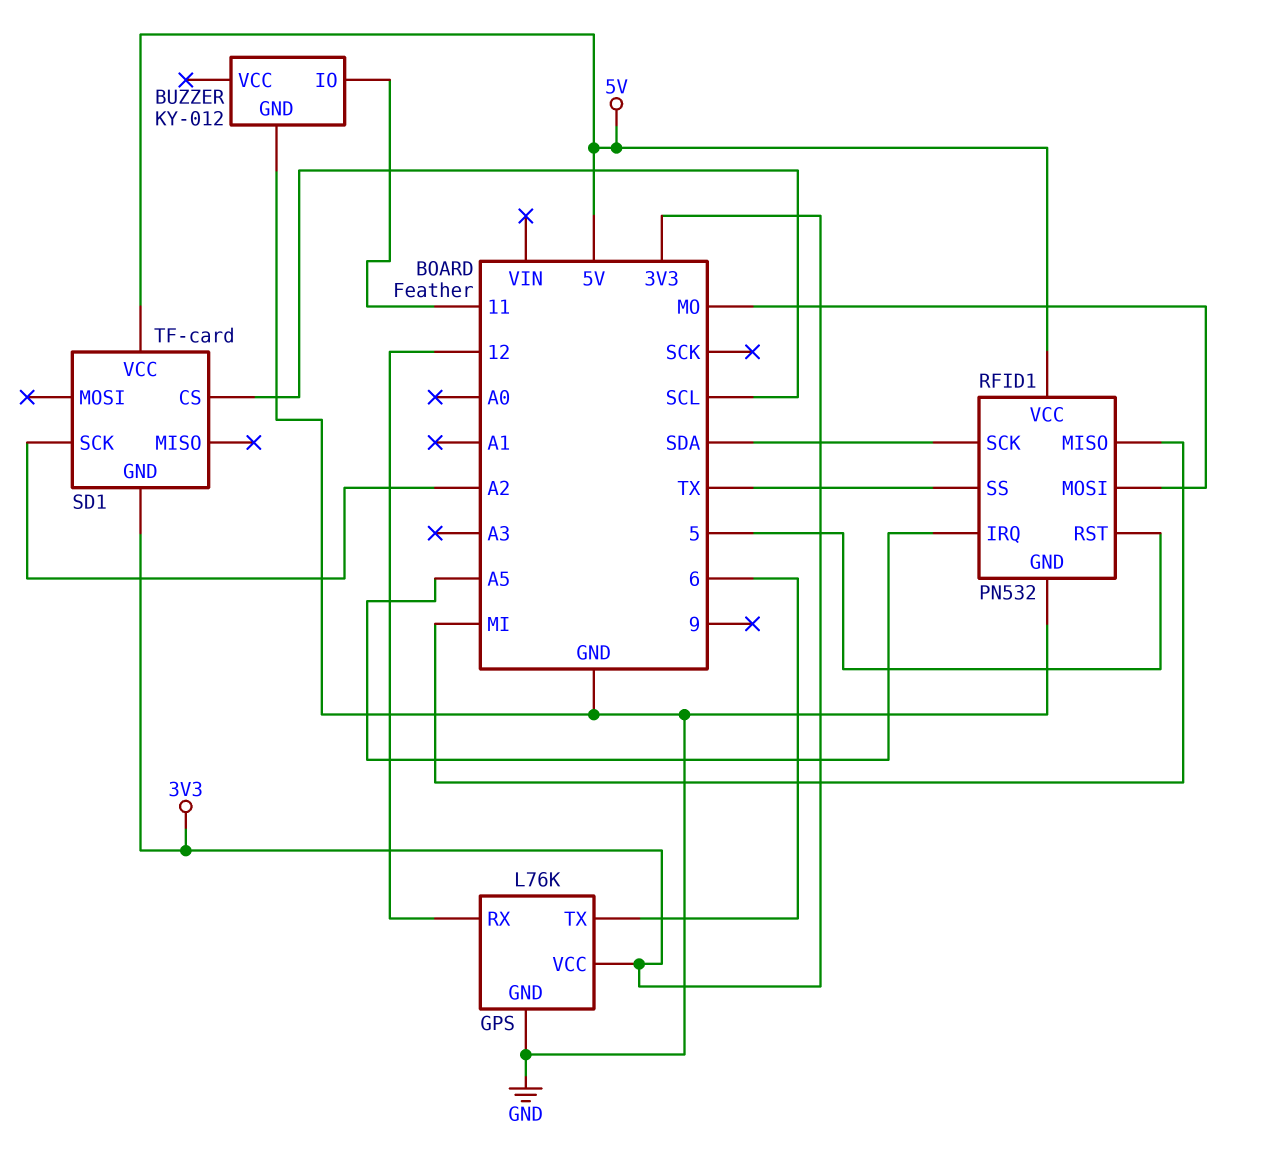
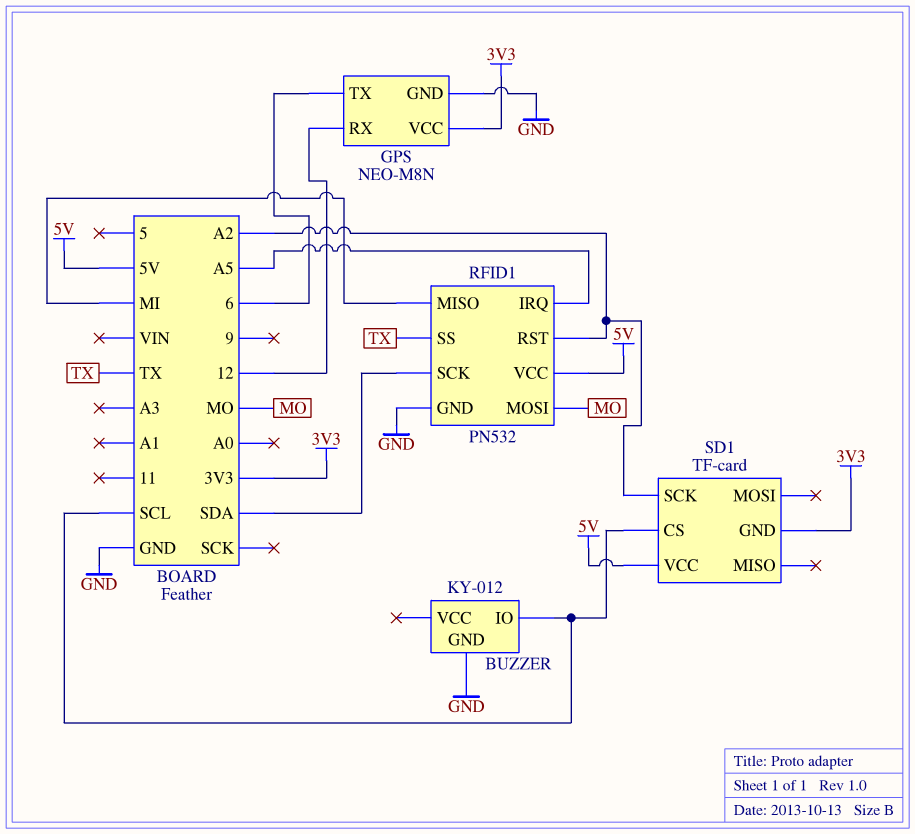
BUZZER pin IO: 11 -> SCL
GPS: L76K -> NEO-M8N
RFID1 pin RST: 5 -> A2

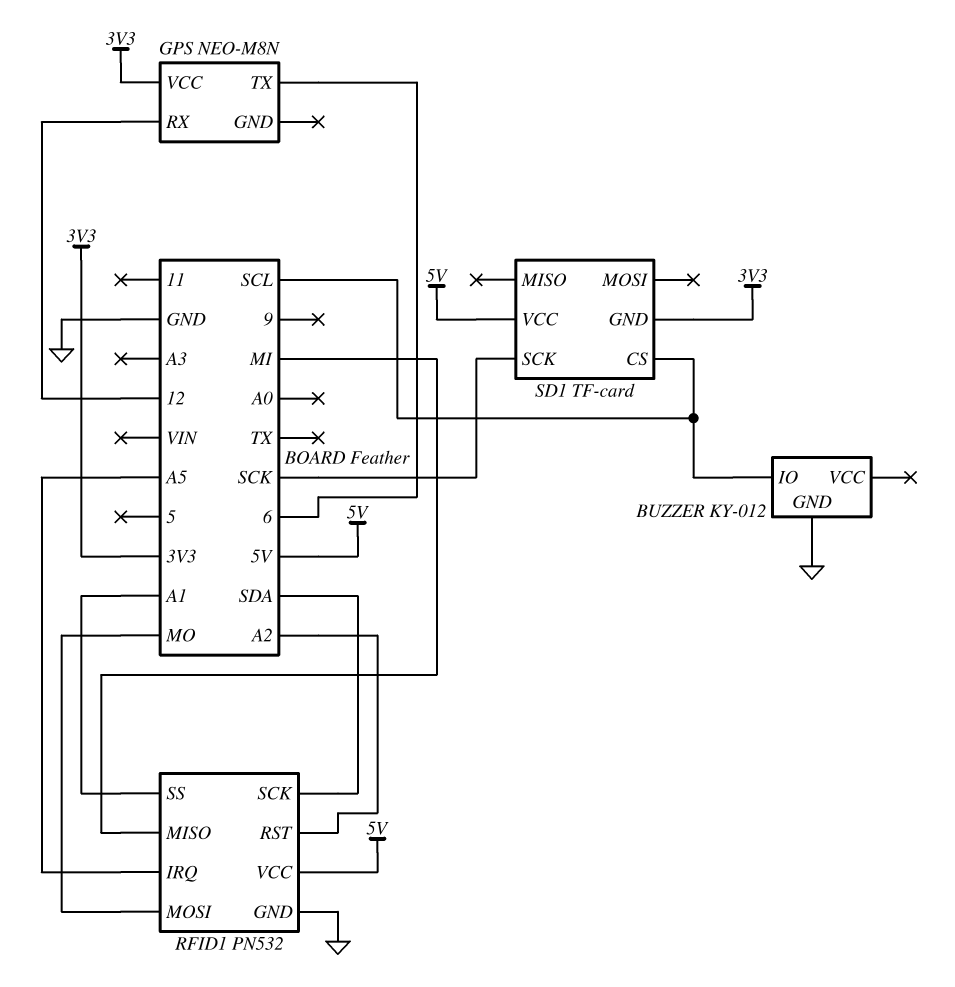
GPS pin GND: GND -> none
RFID1 pin SS: TX -> A1
SD1 pin SCK: A2 -> SCK

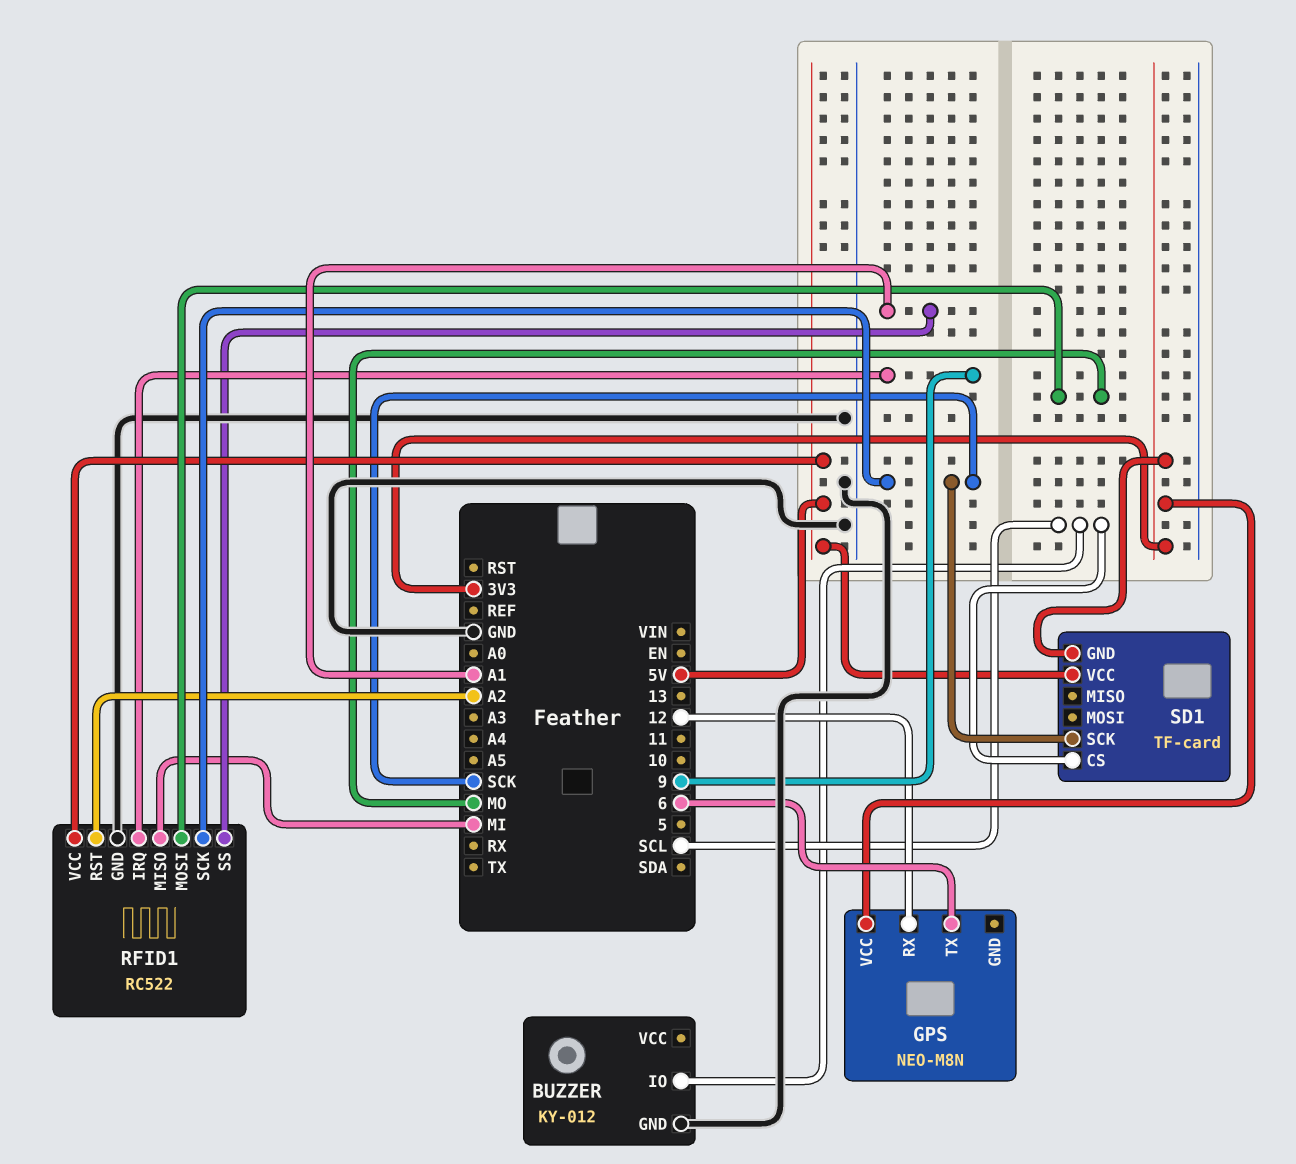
RFID1: PN532 -> RC522
RFID1 pin IRQ: A5 -> 9
RFID1 pin SCK: SDA -> SCK

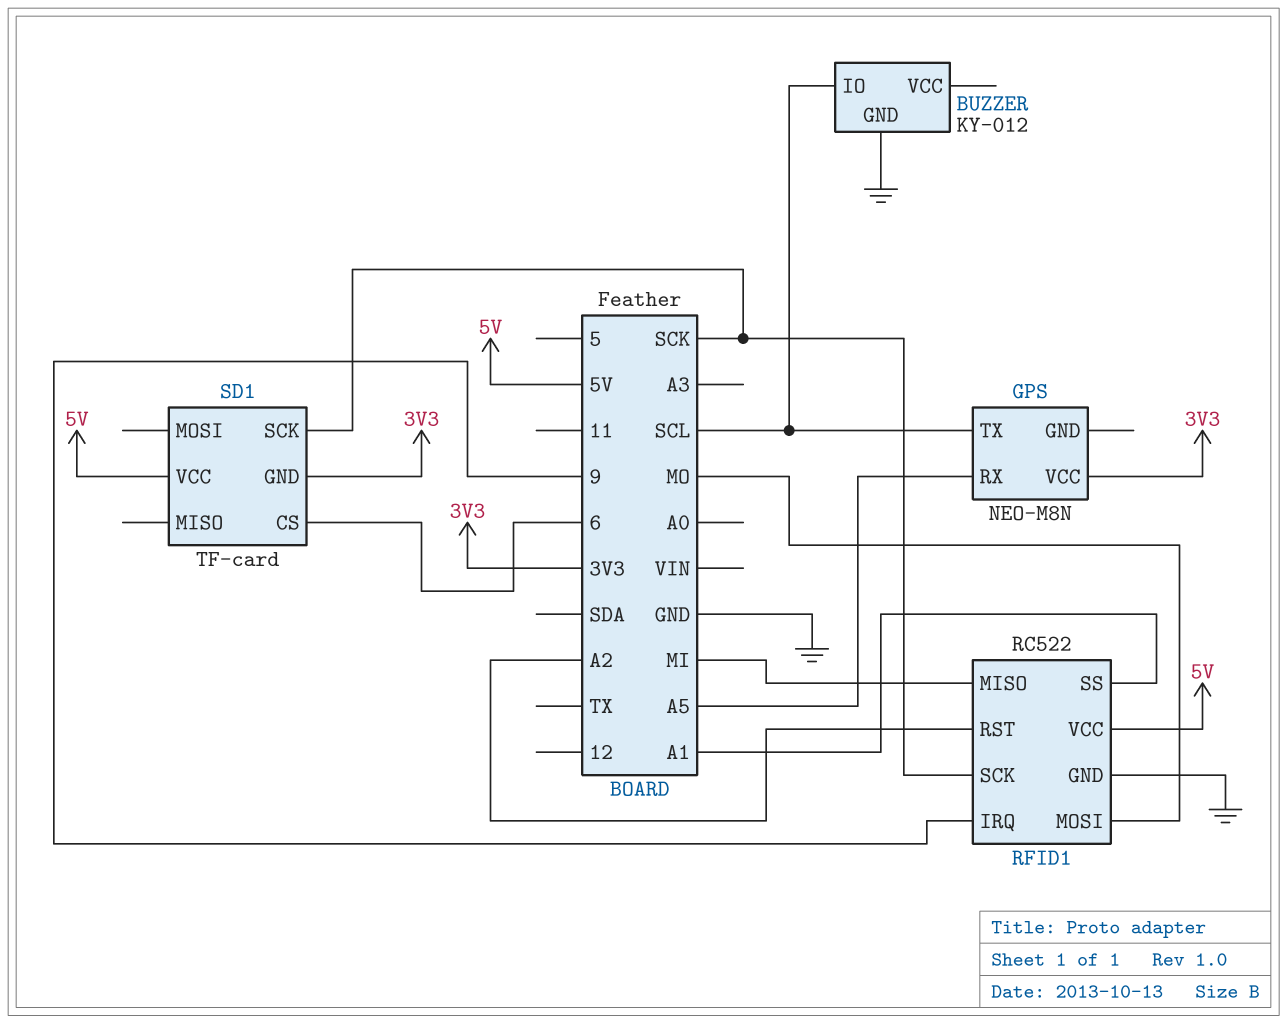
GPS pin RX: 12 -> A5
GPS pin TX: 6 -> SCL
SD1 pin CS: SCL -> 6

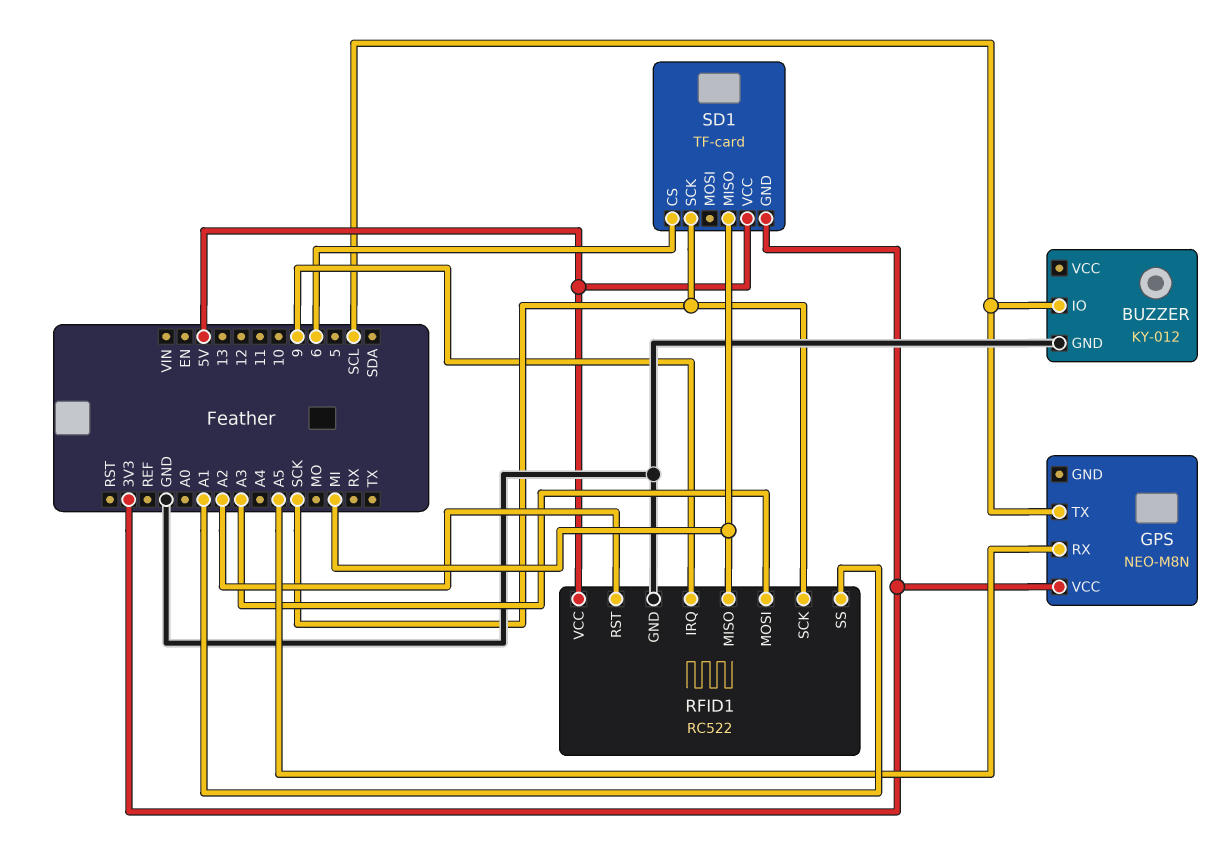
RFID1 pin MOSI: MO -> A3
SD1 pin MISO: none -> MI

